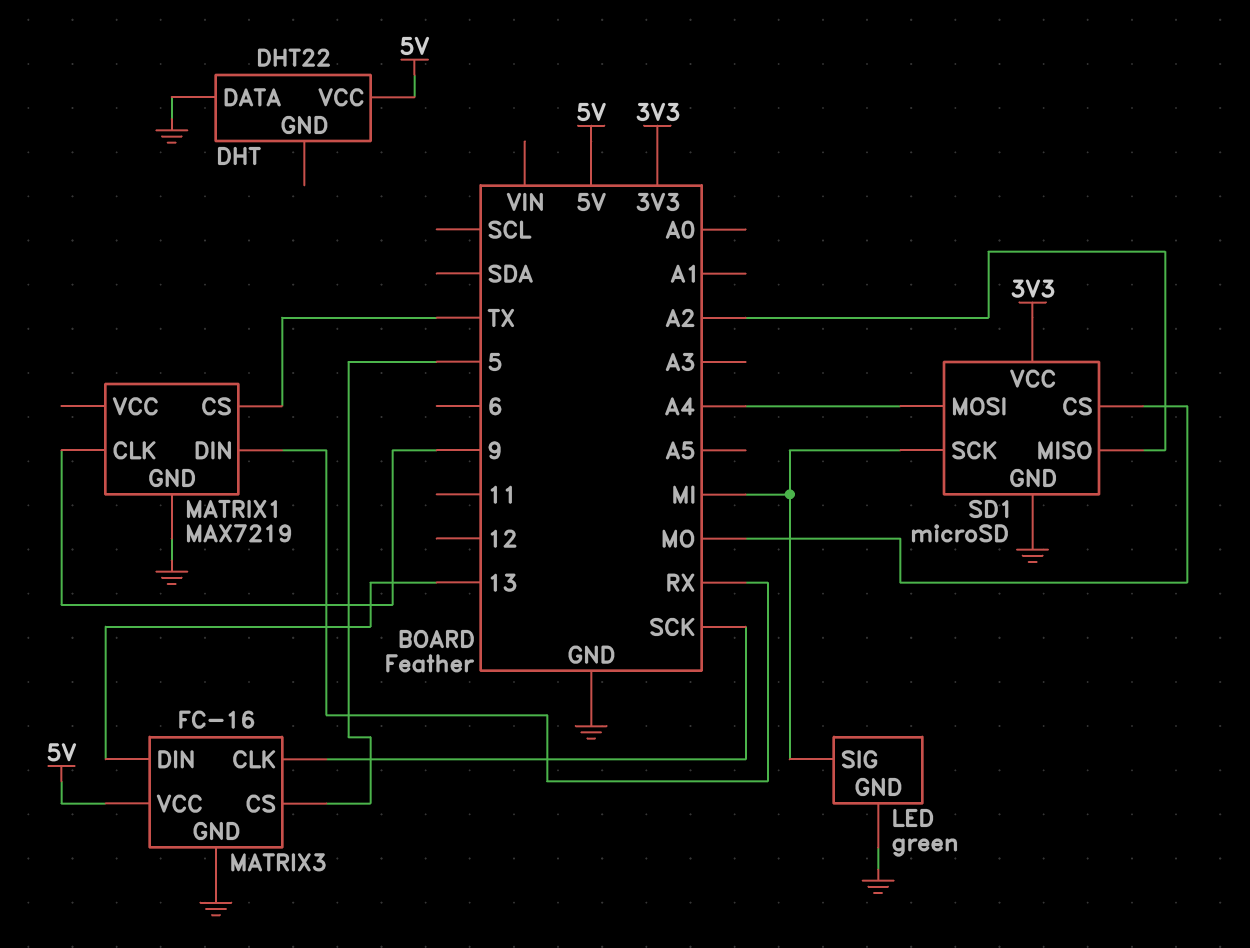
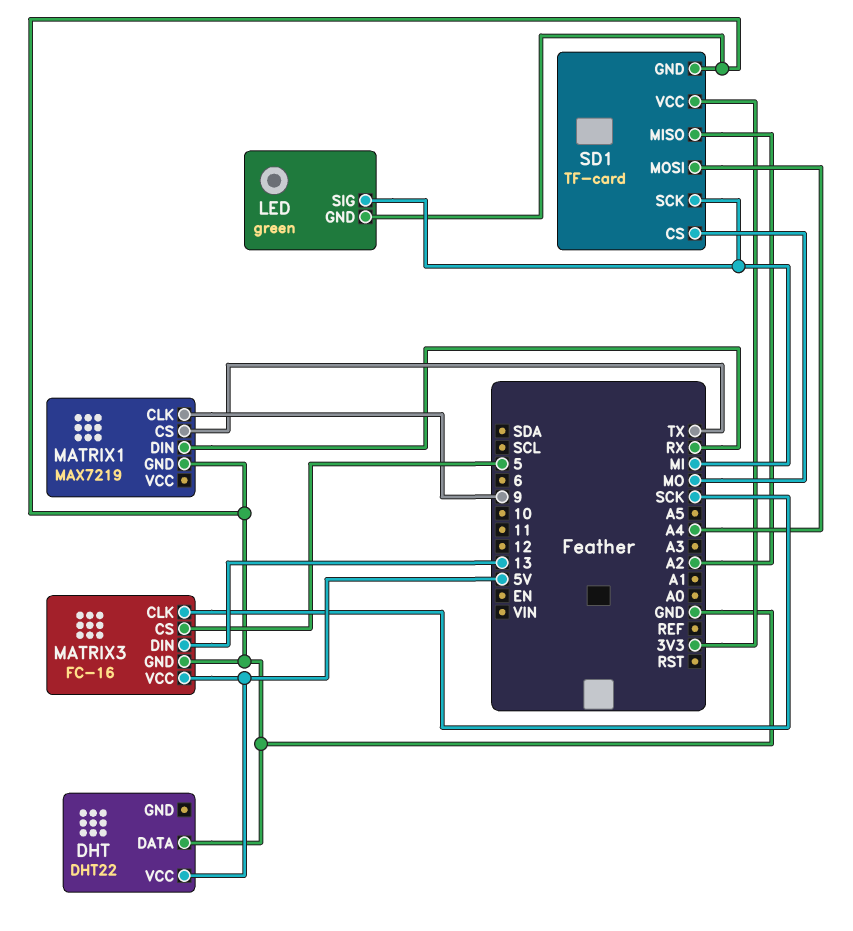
SD1: microSD -> TF-card

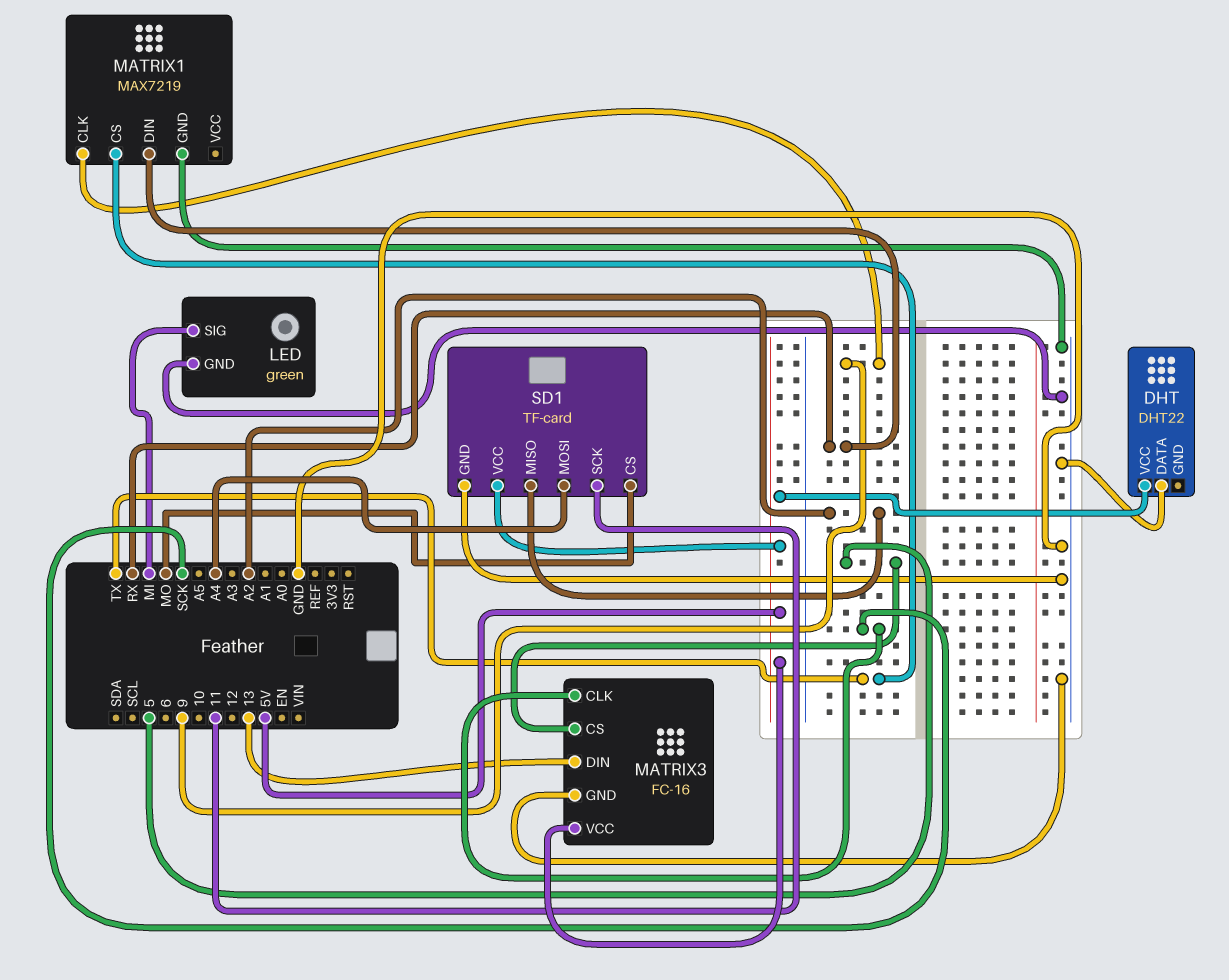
SD1 pin SCK: MI -> 11
SD1 pin VCC: 3V3 -> 5V

